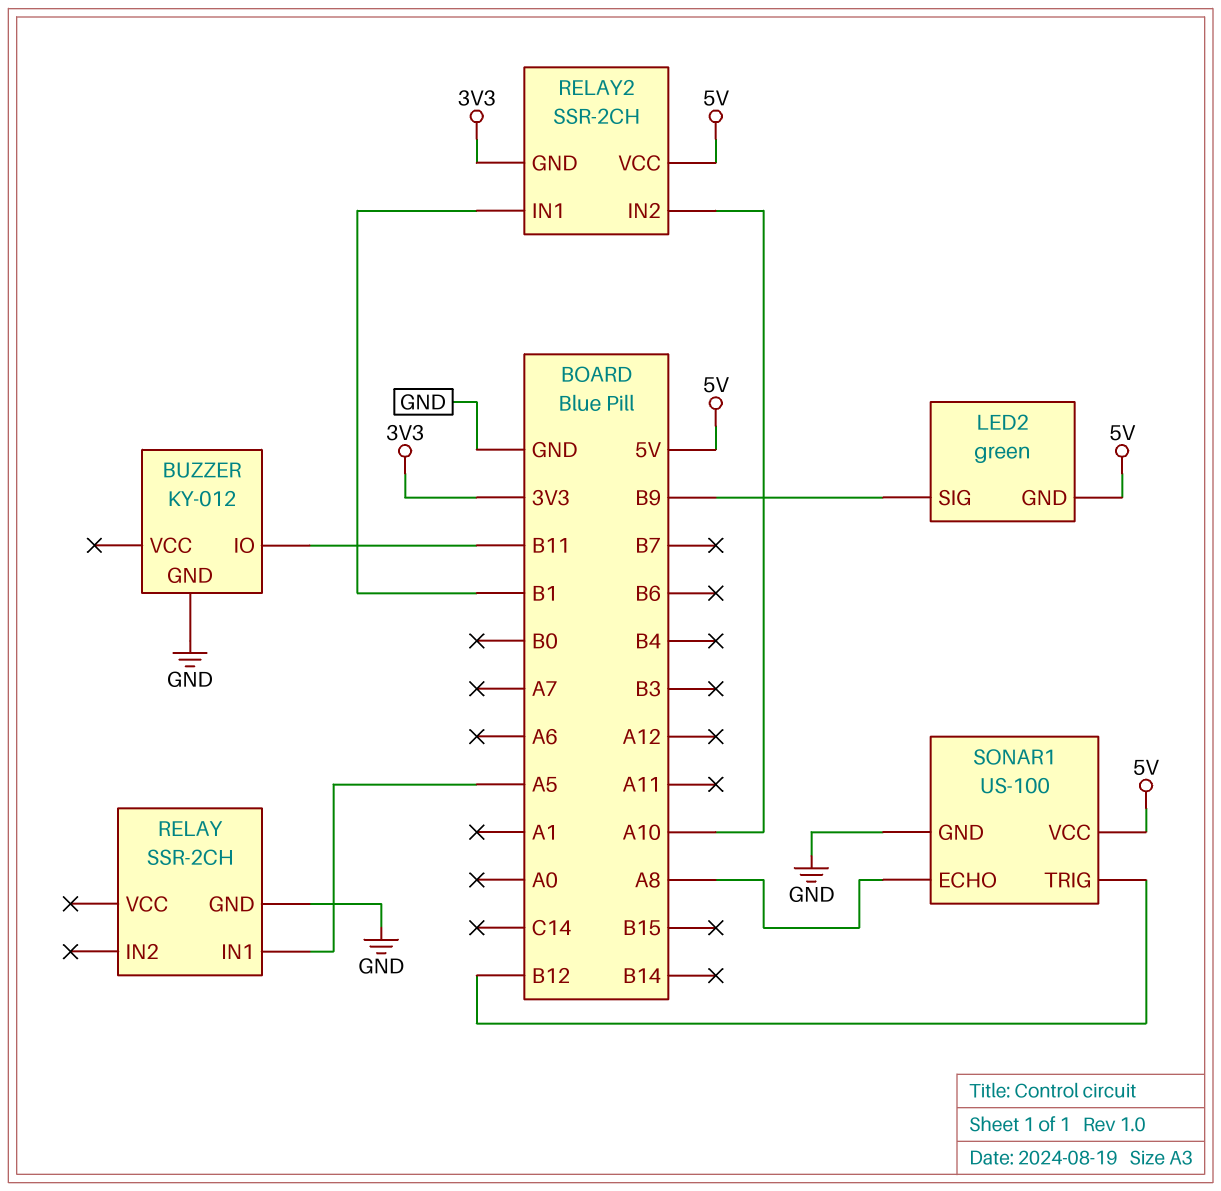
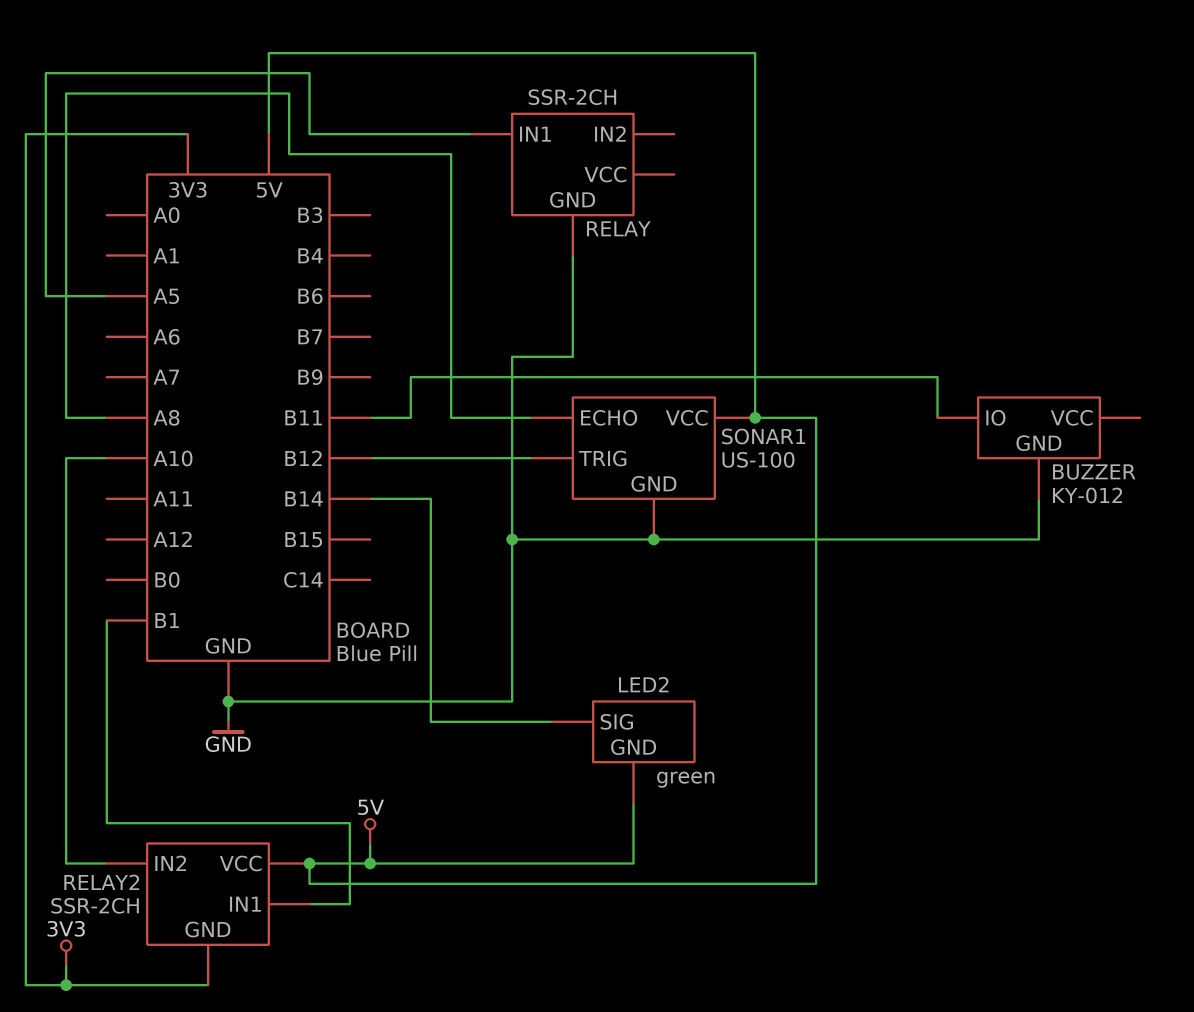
LED2 pin SIG: B9 -> B14

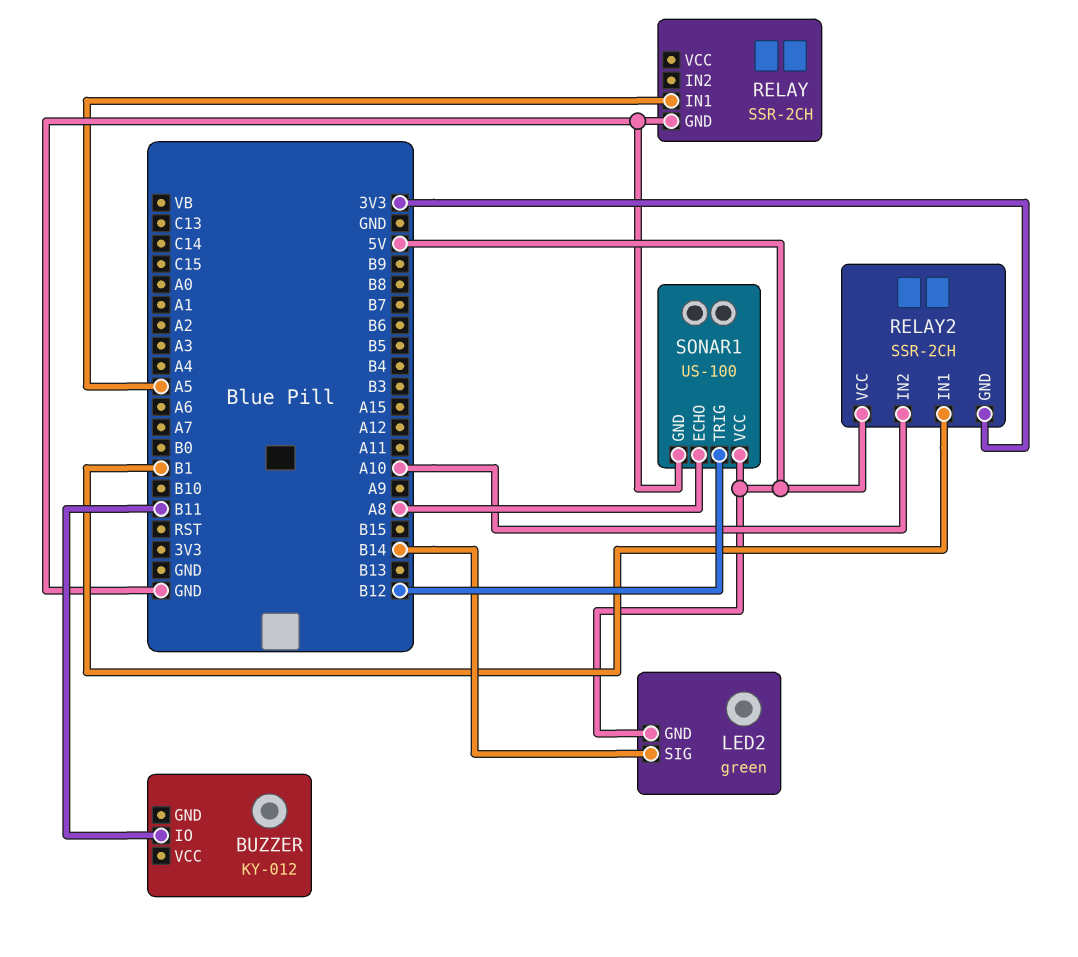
BUZZER pin GND: GND -> none

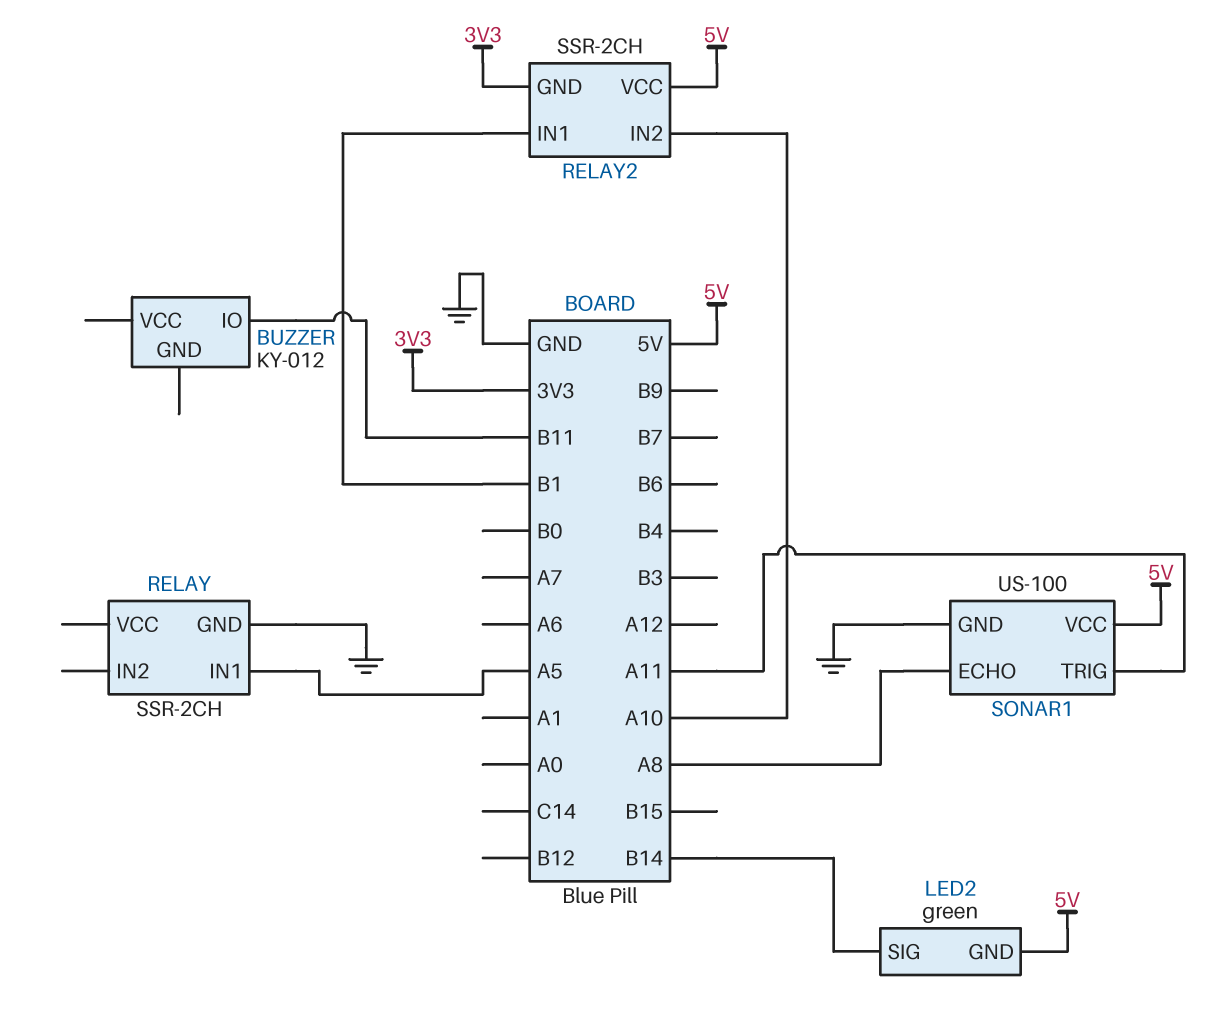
SONAR1 pin TRIG: B12 -> A11

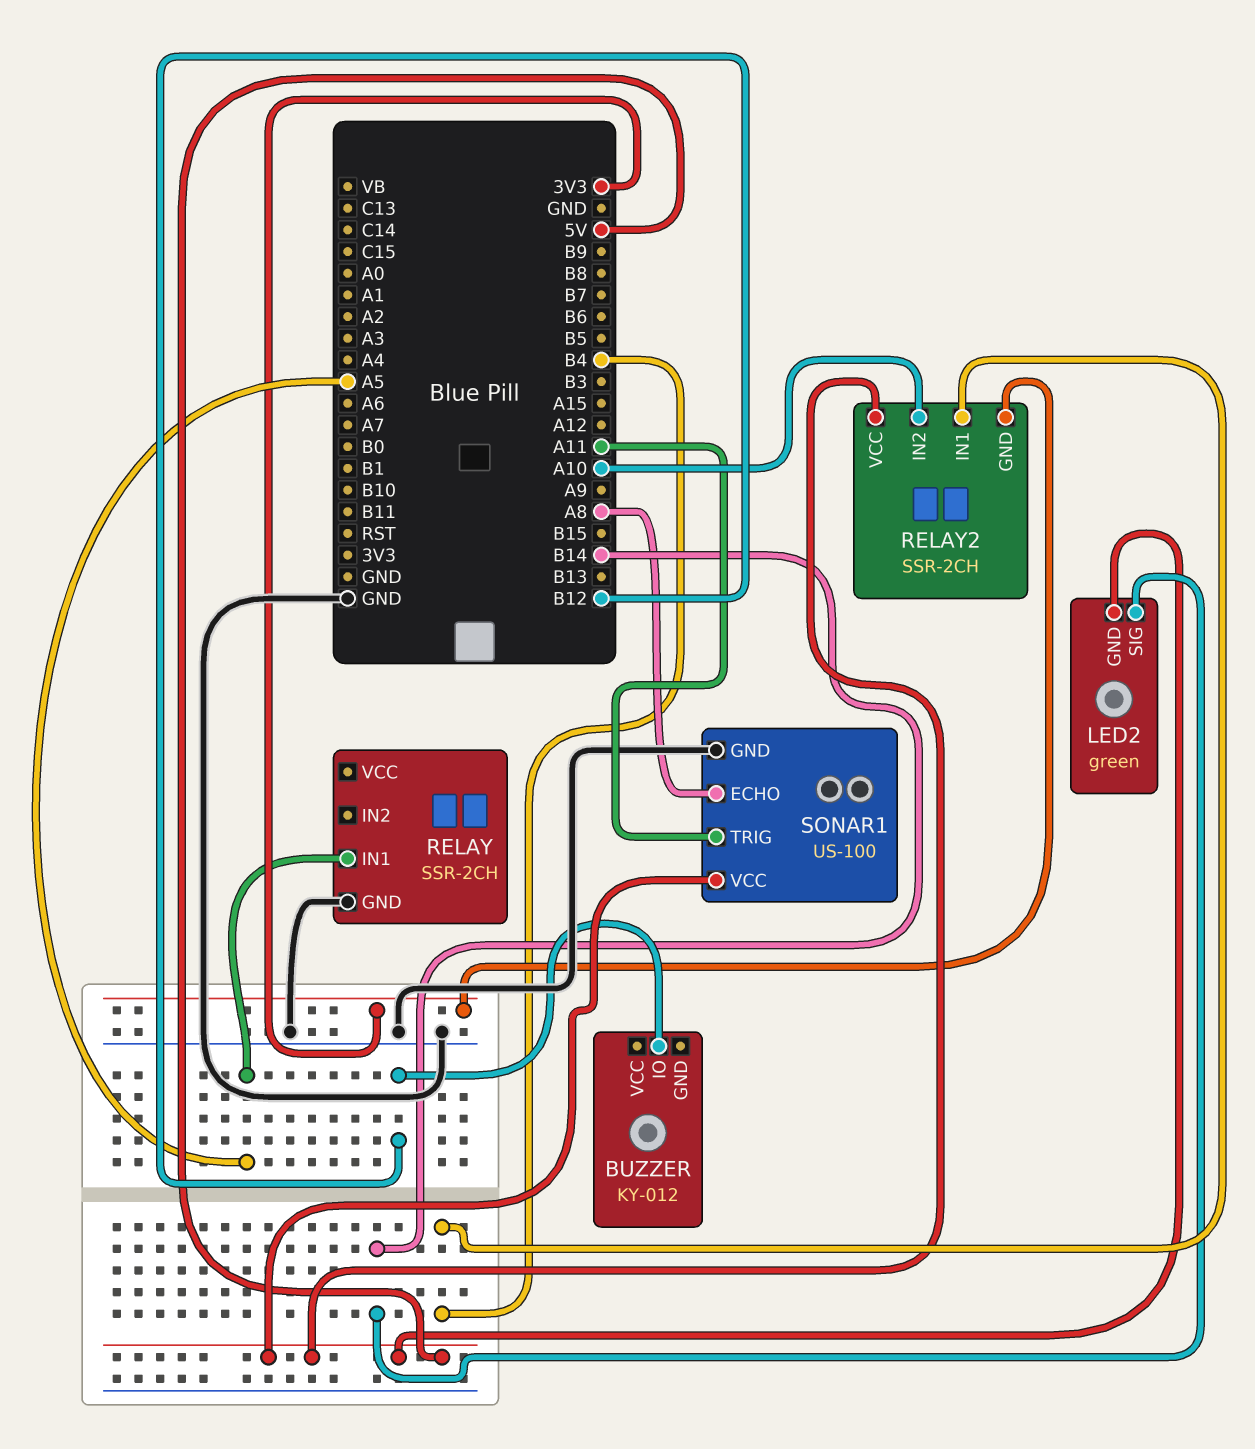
BUZZER pin IO: B11 -> B12
RELAY2 pin IN1: B1 -> B4

